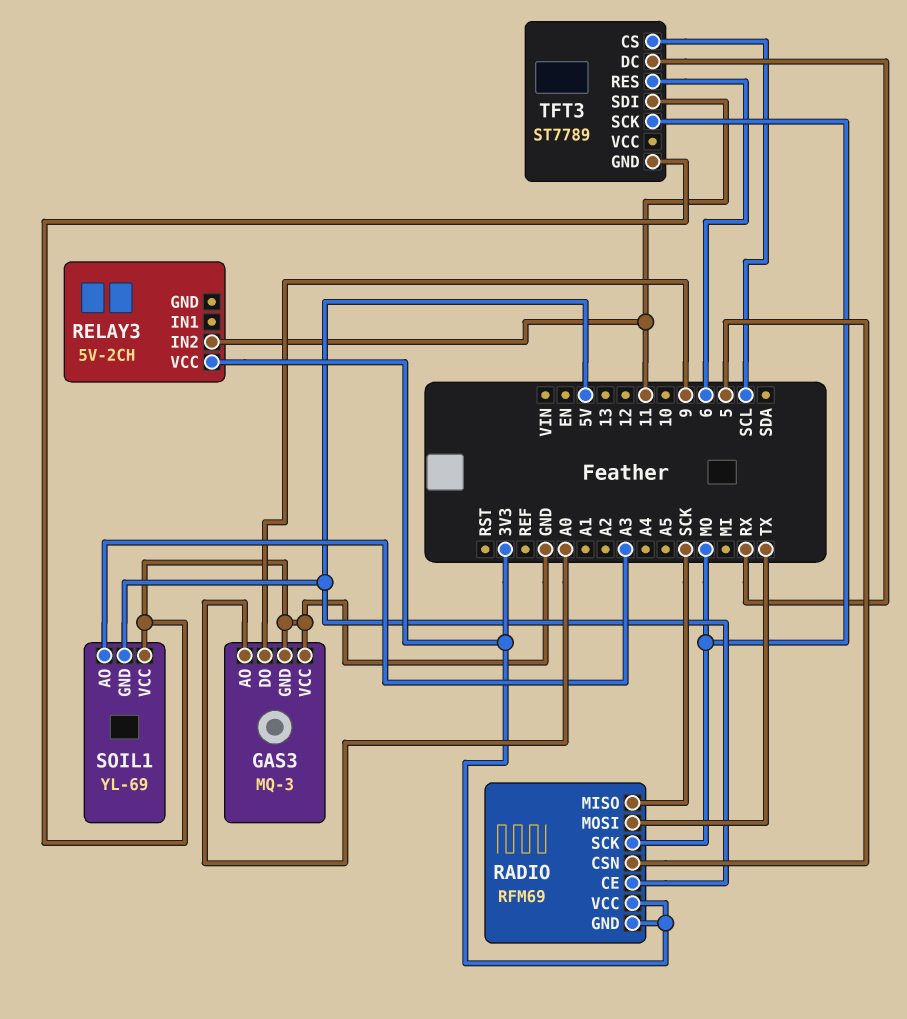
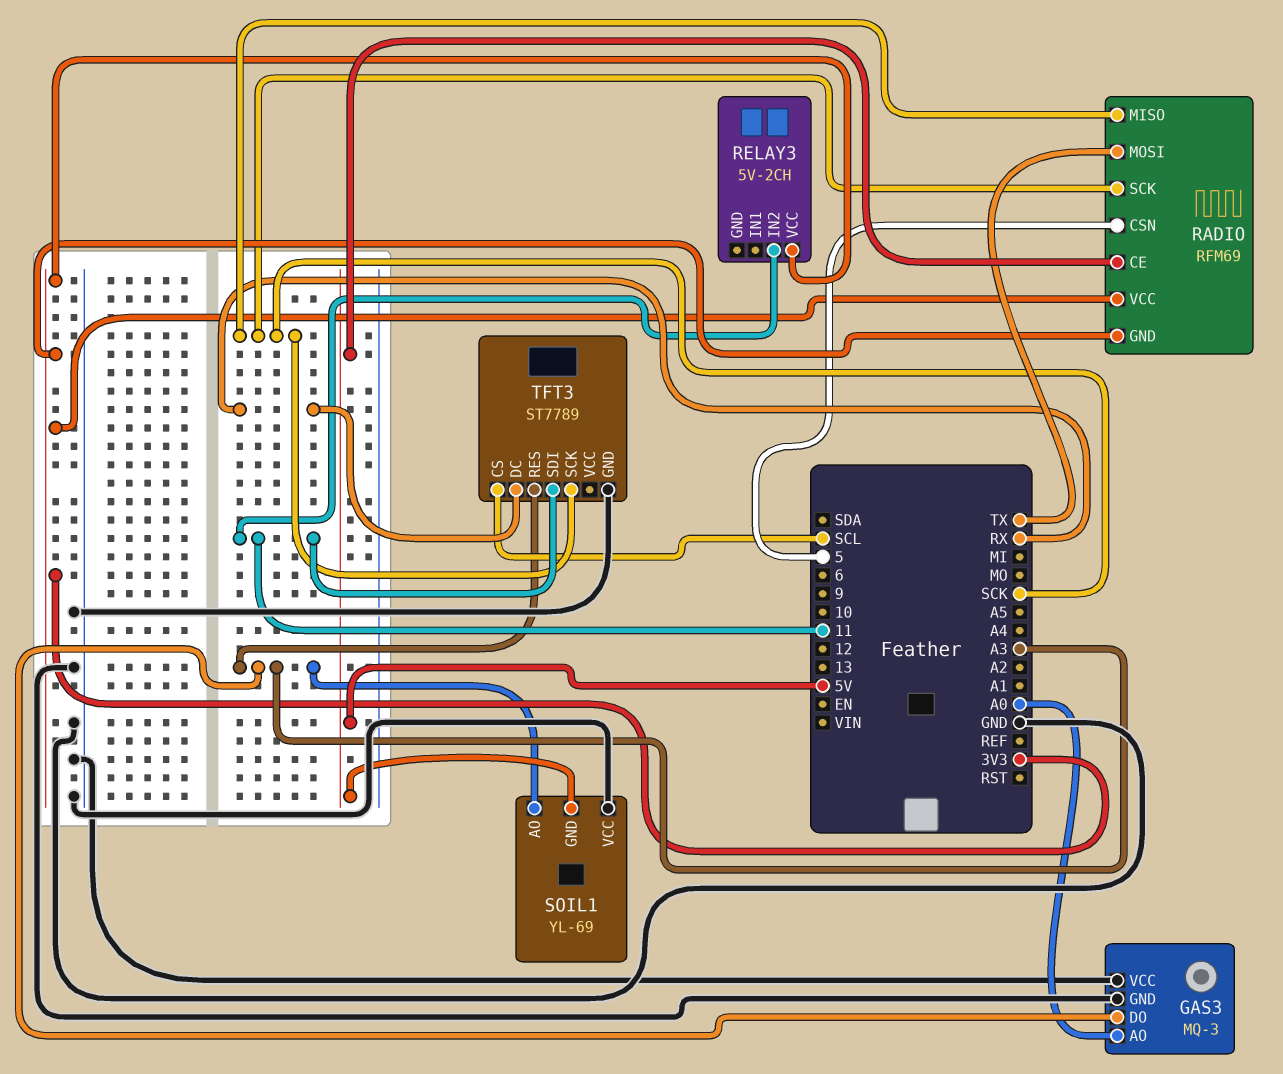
GAS3 pin DO: 9 -> A3
RADIO pin SCK: MO -> SCK
TFT3 pin RES: 6 -> A3
TFT3 pin SCK: MO -> SCK

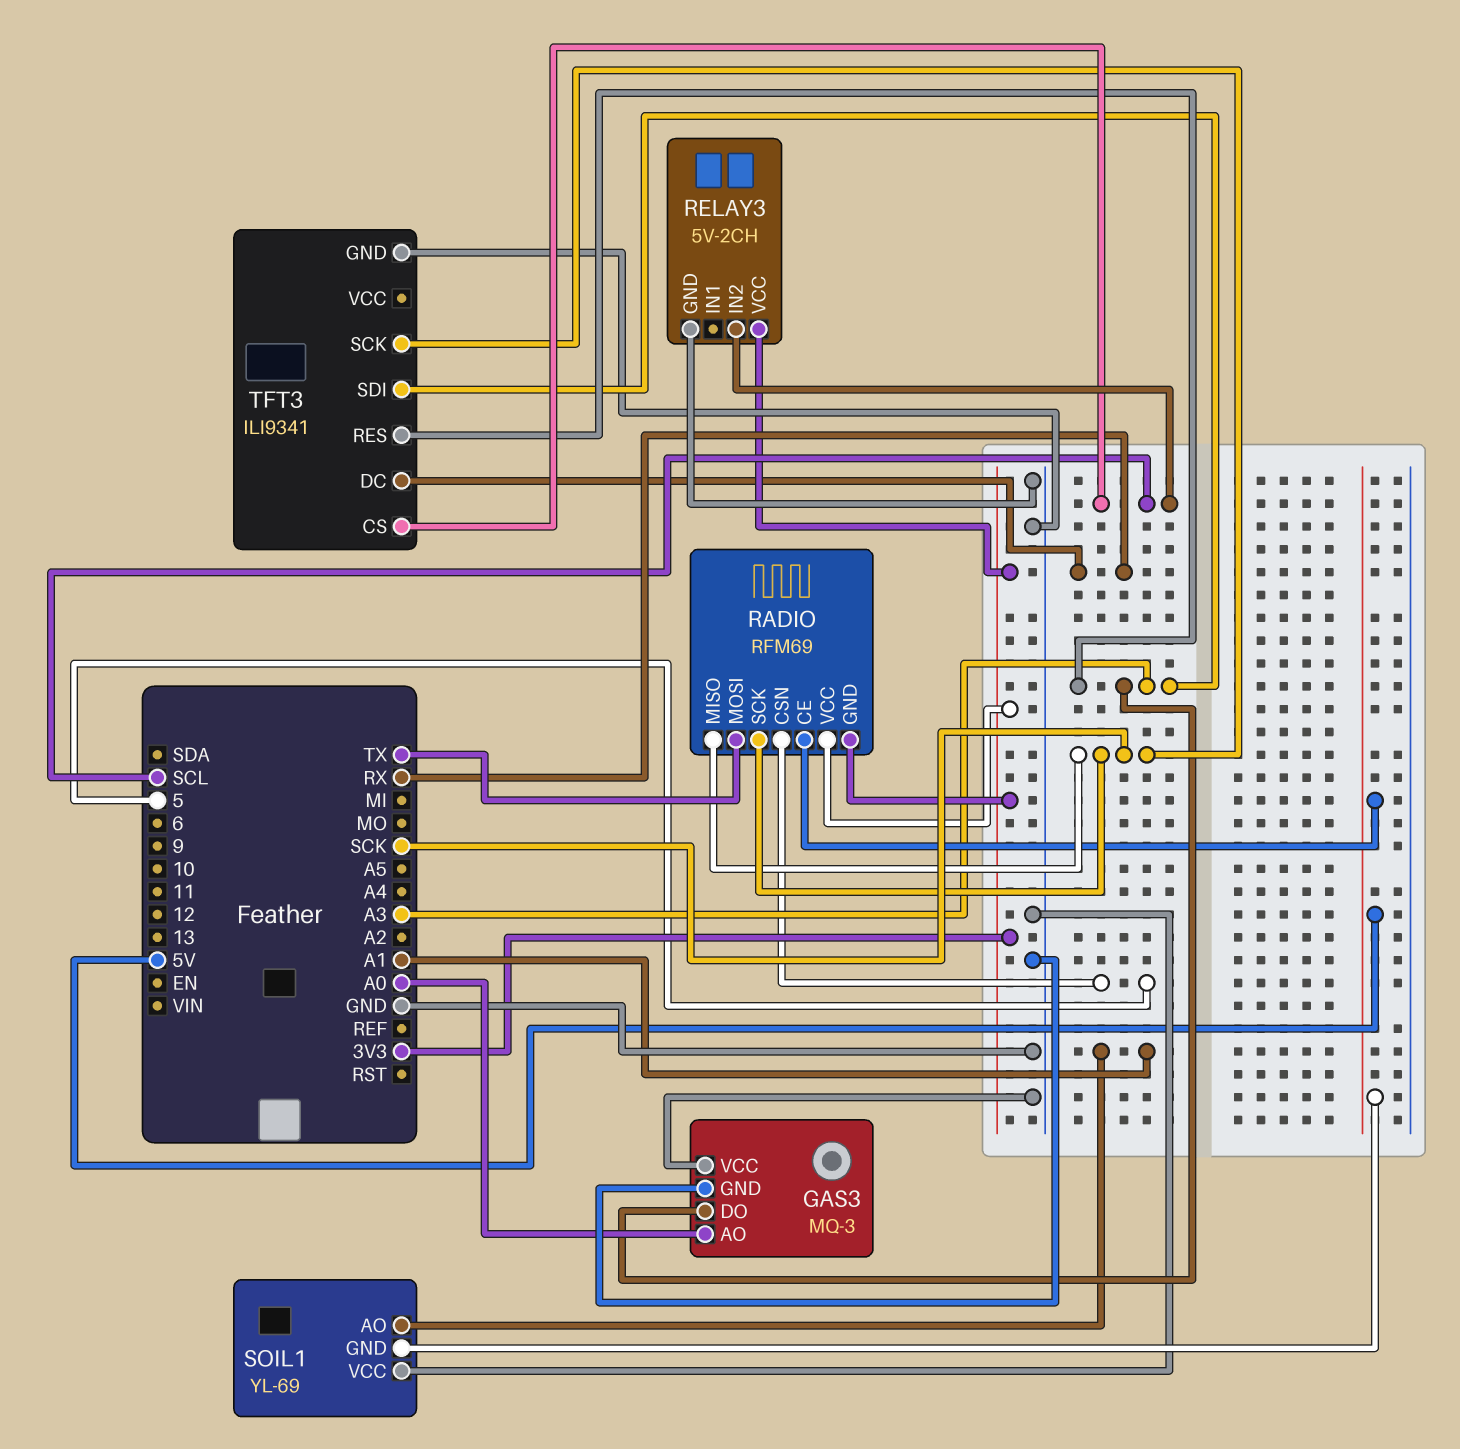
RELAY3 pin GND: none -> GND
RELAY3 pin IN2: 11 -> SCL
SOIL1 pin AO: A3 -> A1
TFT3: ST7789 -> ILI9341
TFT3 pin SDI: 11 -> A3

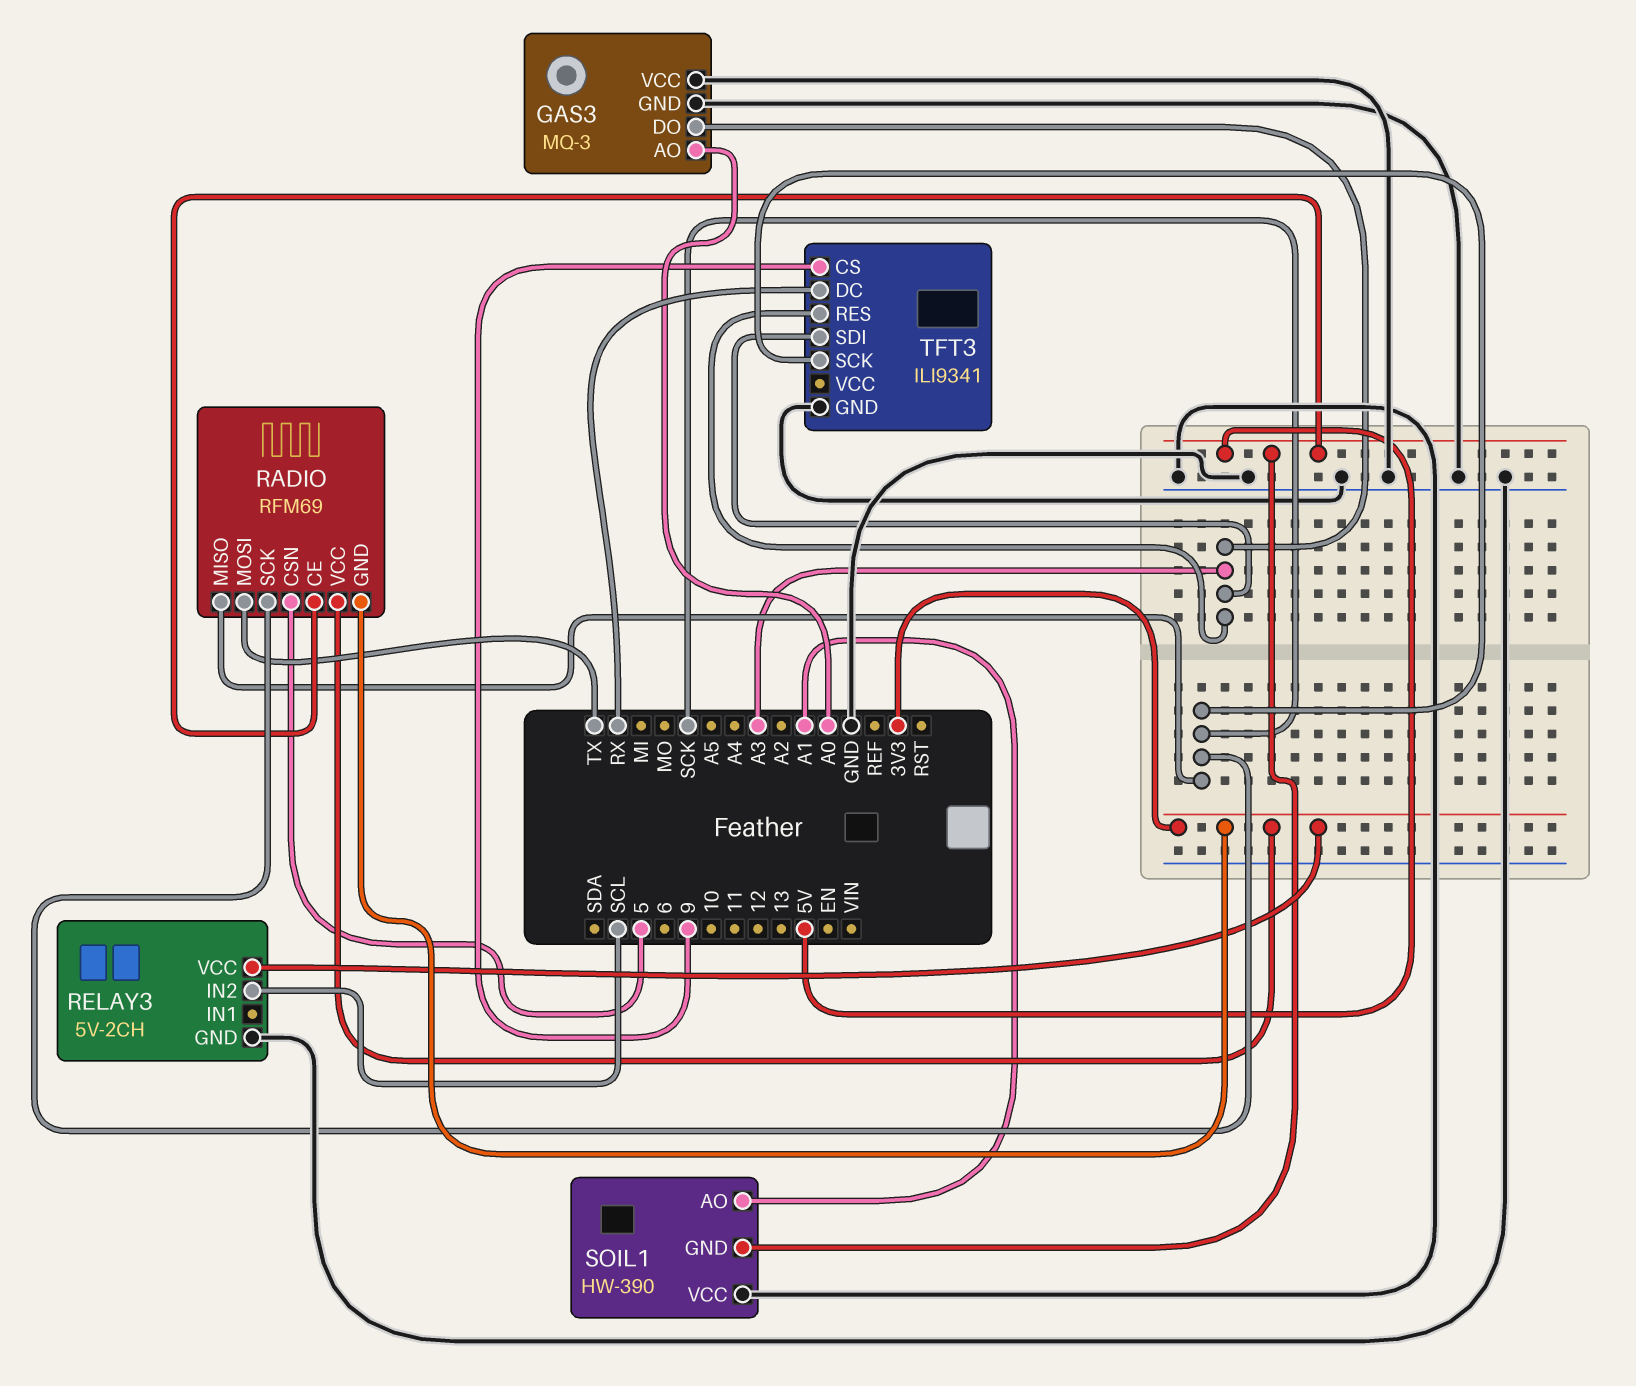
SOIL1: YL-69 -> HW-390
TFT3 pin CS: SCL -> 9

